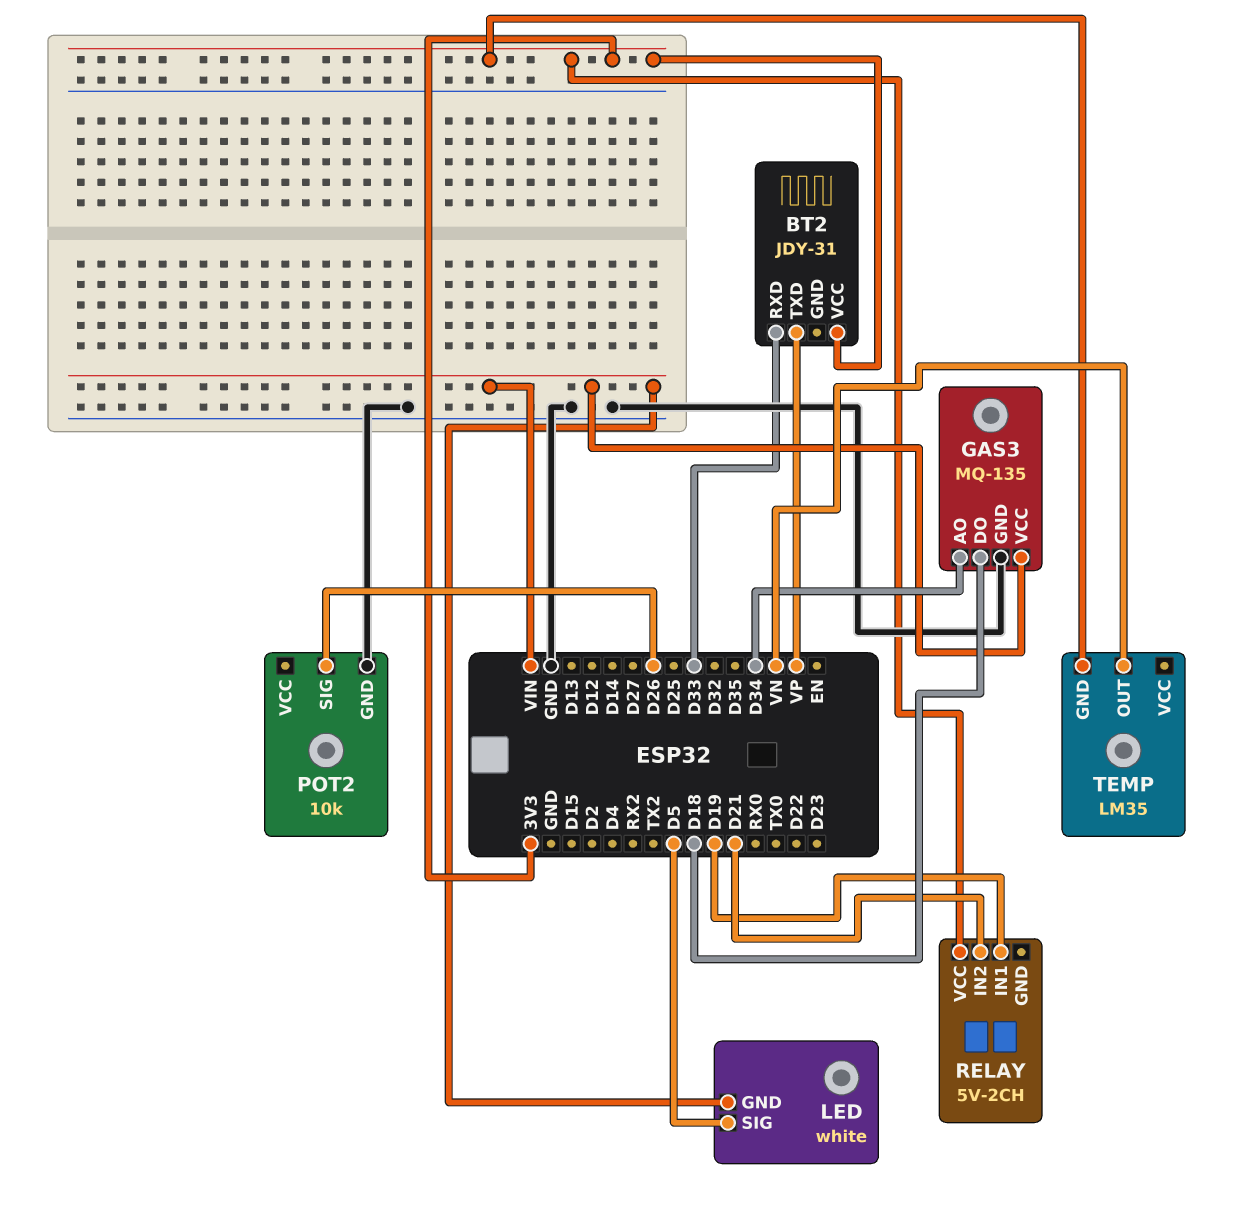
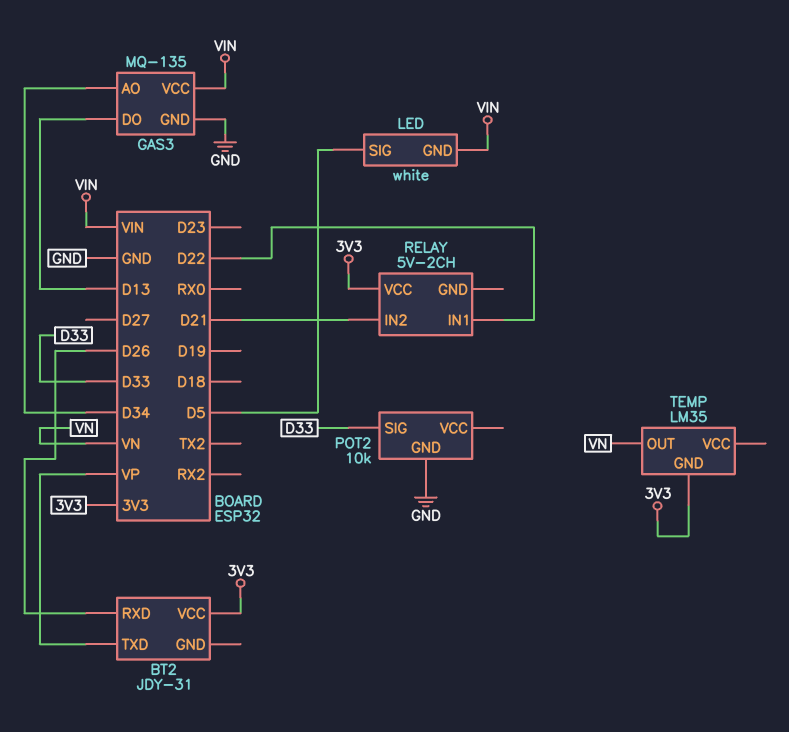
BT2 pin RXD: D33 -> D26
GAS3 pin DO: D18 -> D13
POT2 pin SIG: D26 -> D33
RELAY pin IN1: D19 -> D22

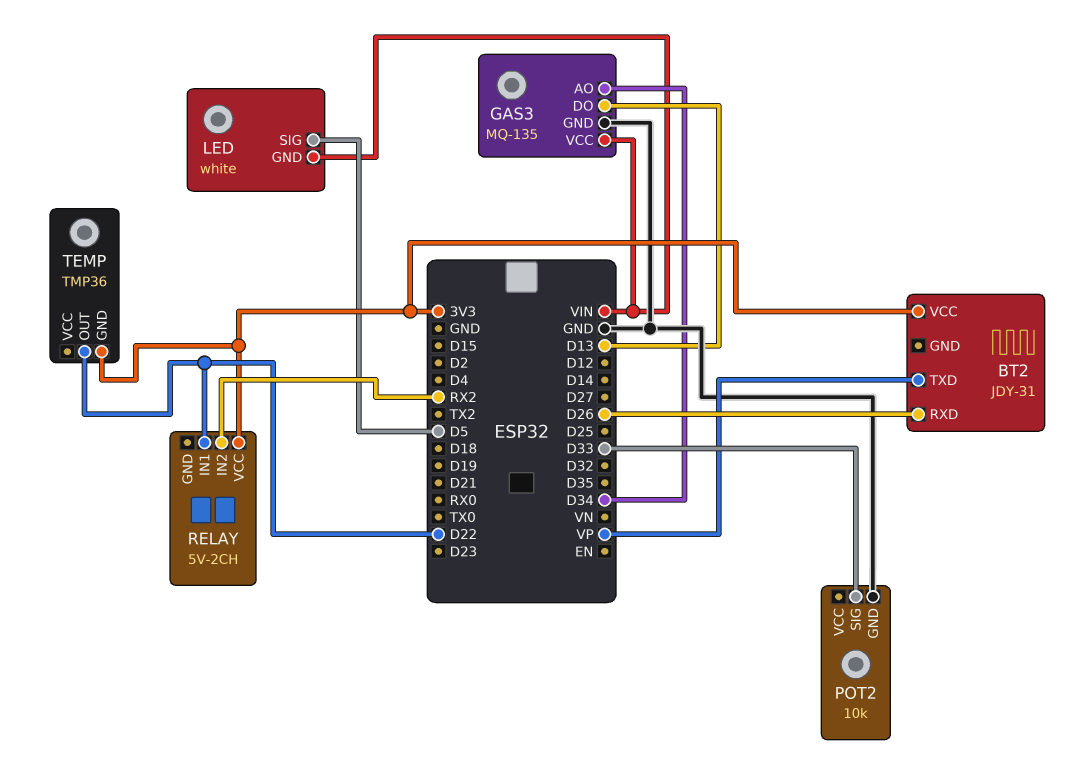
RELAY pin IN2: D21 -> RX2
TEMP: LM35 -> TMP36
TEMP pin OUT: VN -> D22

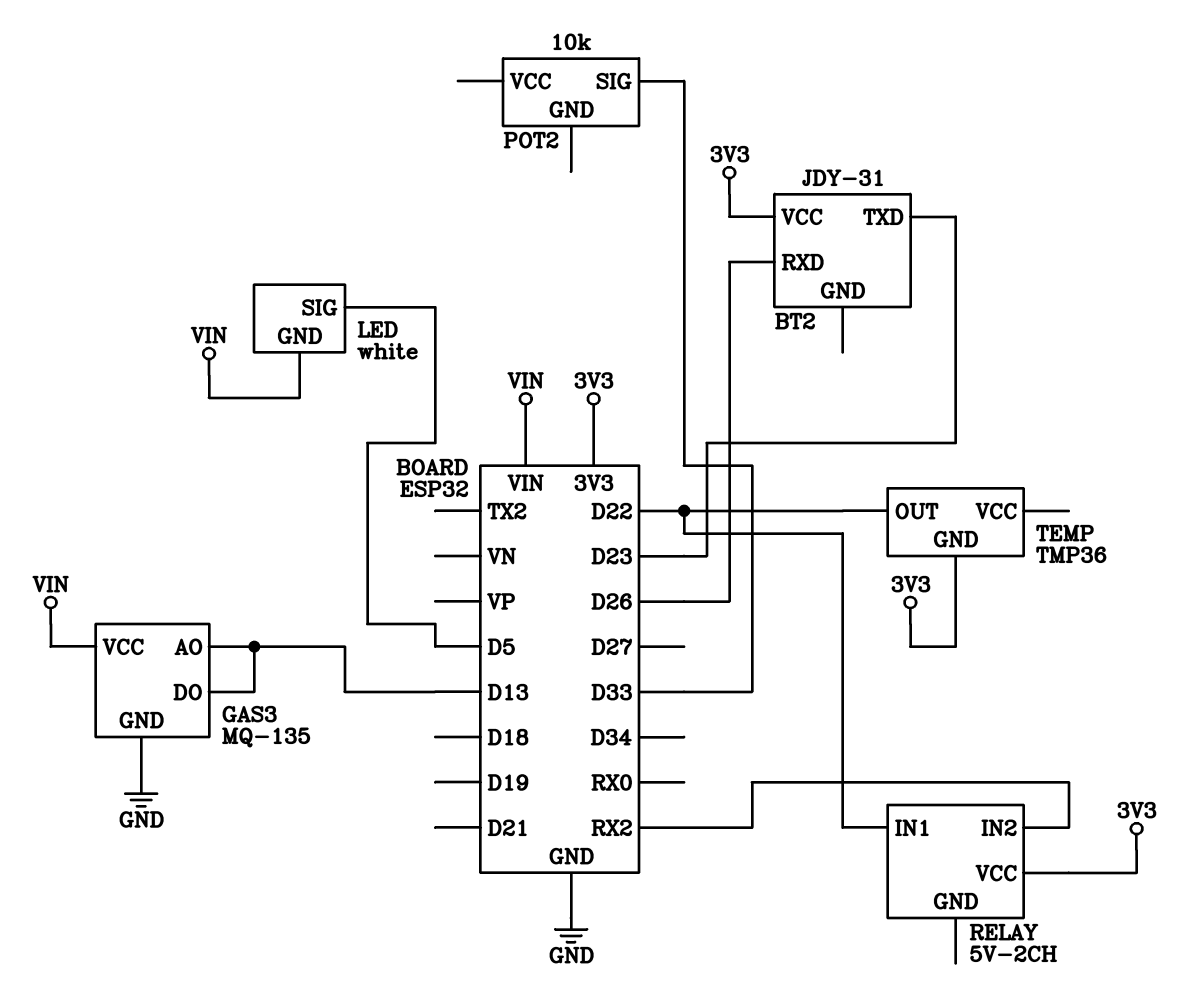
BT2 pin TXD: VP -> D23
GAS3 pin AO: D34 -> D13
POT2 pin GND: GND -> none

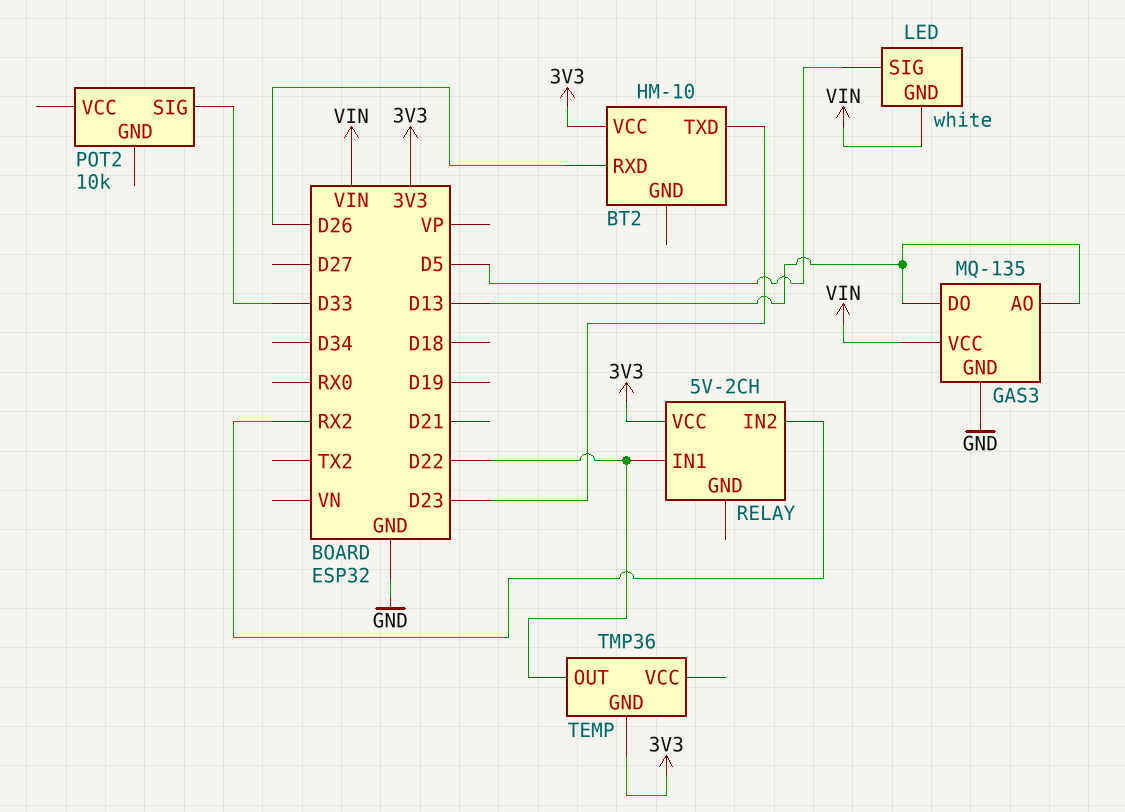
BT2: JDY-31 -> HM-10

